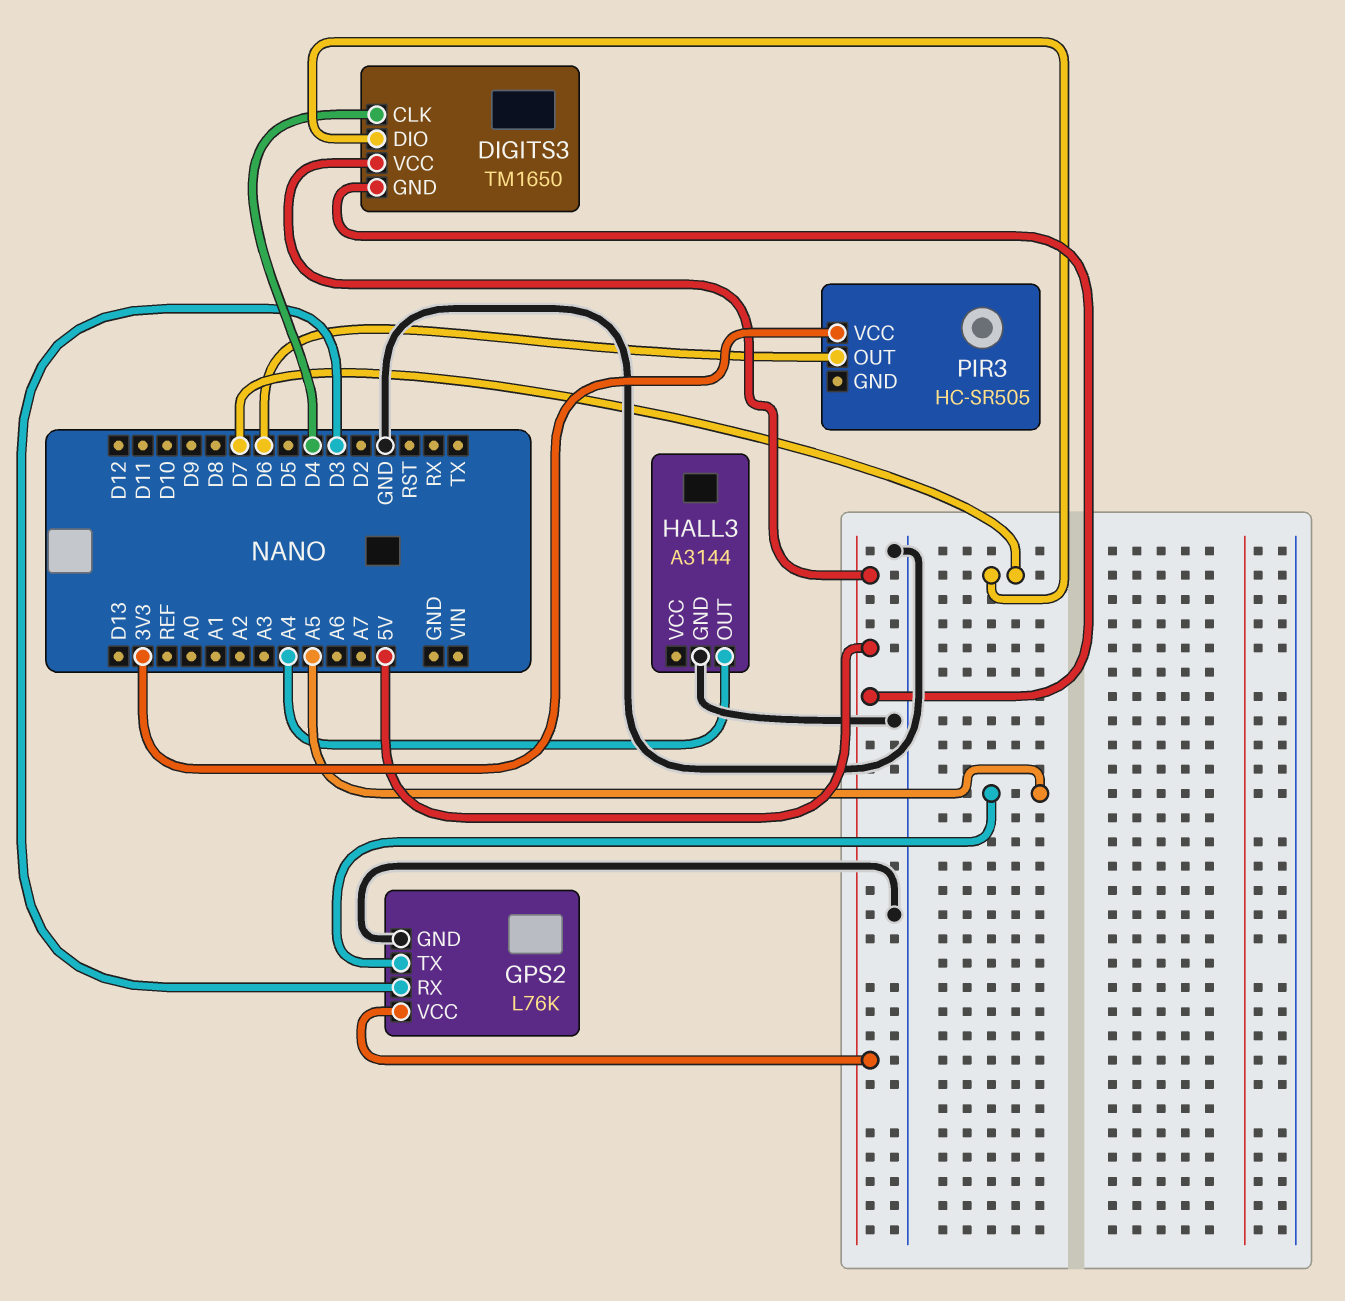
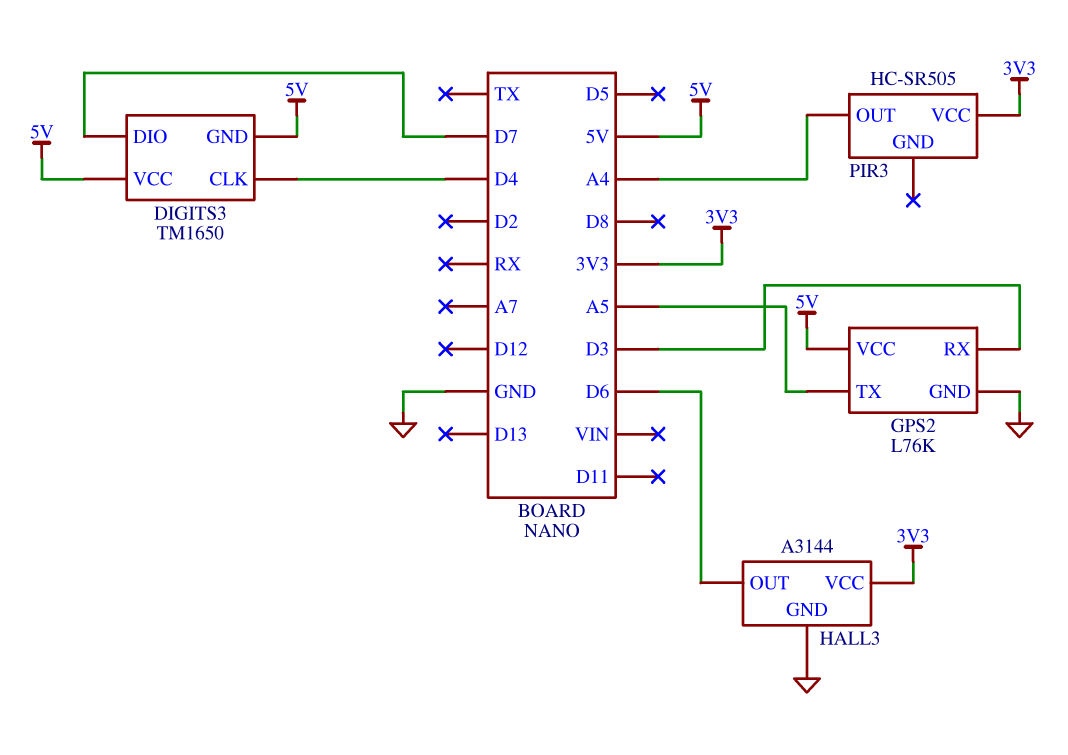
HALL3 pin OUT: A4 -> D6
HALL3 pin VCC: none -> 3V3
PIR3 pin OUT: D6 -> A4

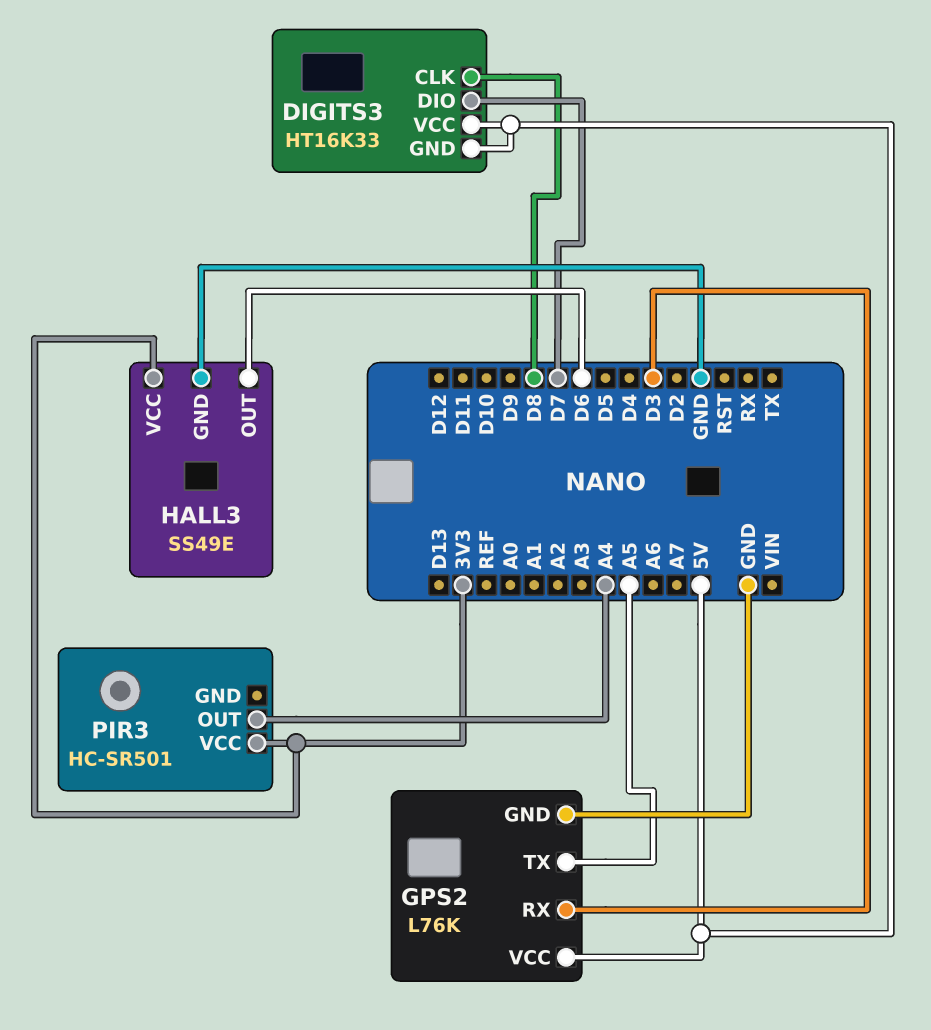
DIGITS3: TM1650 -> HT16K33
DIGITS3 pin CLK: D4 -> D8
HALL3: A3144 -> SS49E
PIR3: HC-SR505 -> HC-SR501

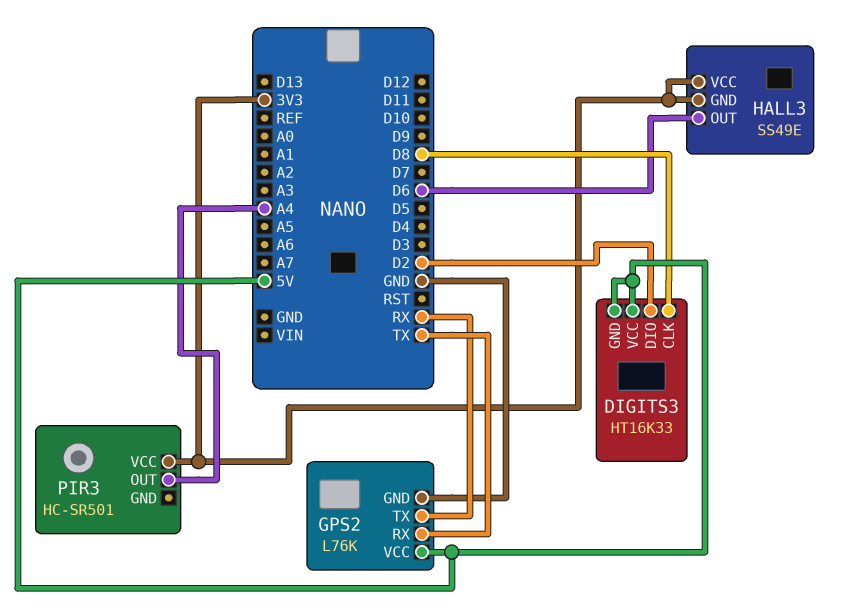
DIGITS3 pin DIO: D7 -> D2
GPS2 pin RX: D3 -> TX
GPS2 pin TX: A5 -> RX
HALL3 pin GND: GND -> 3V3

